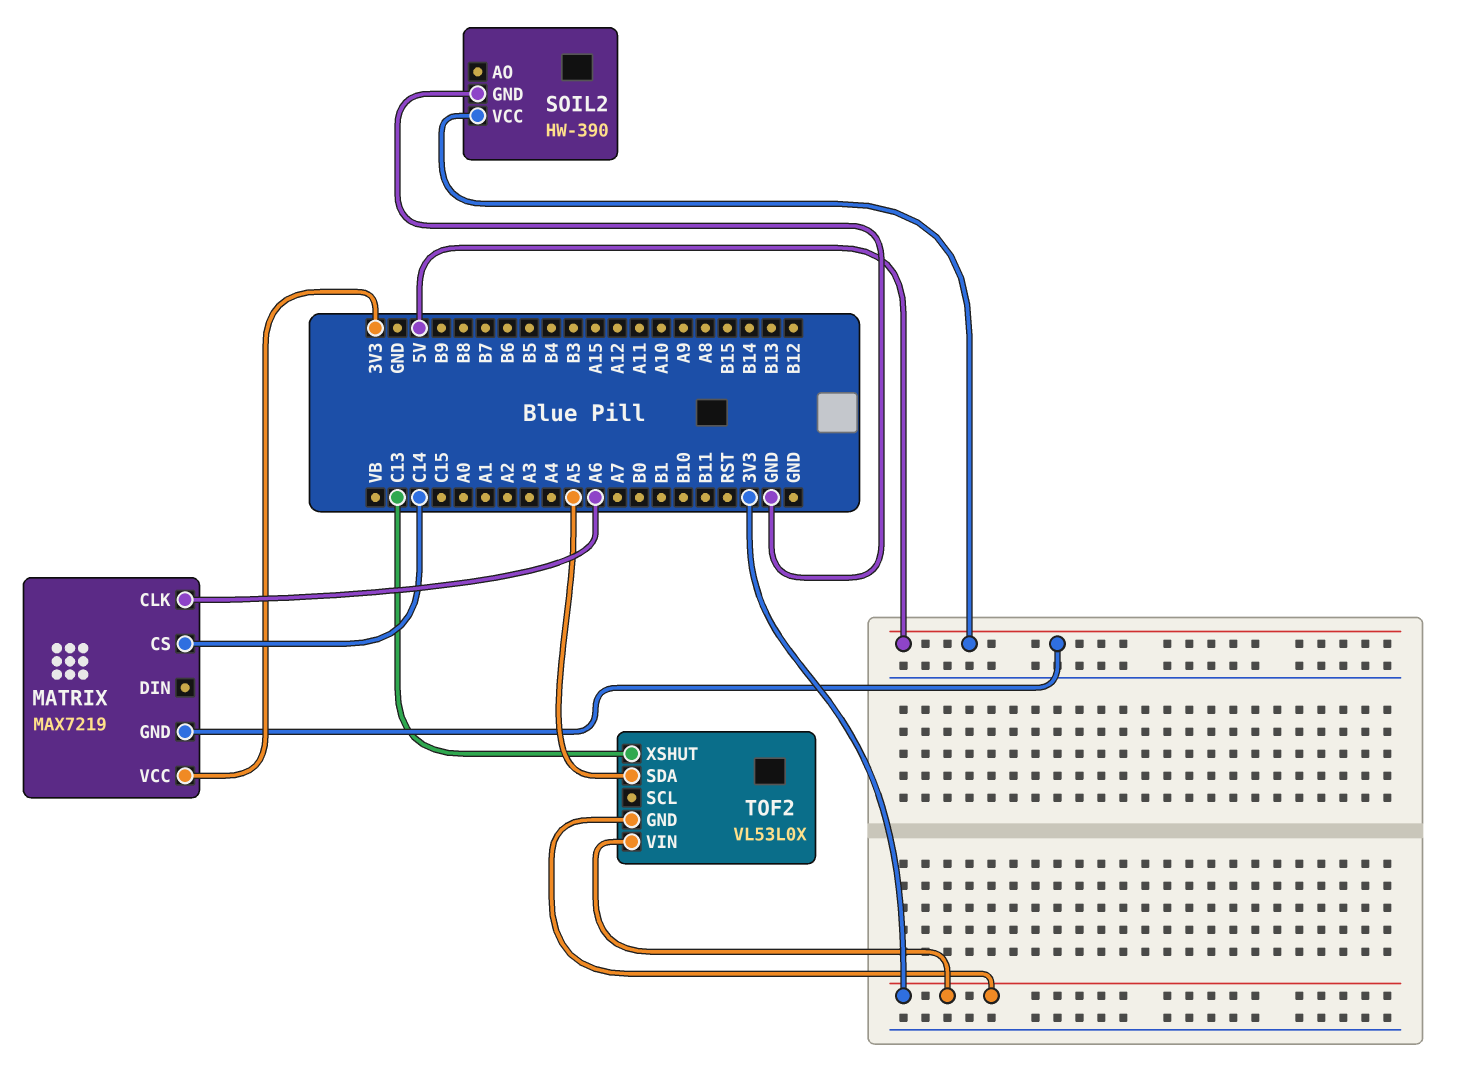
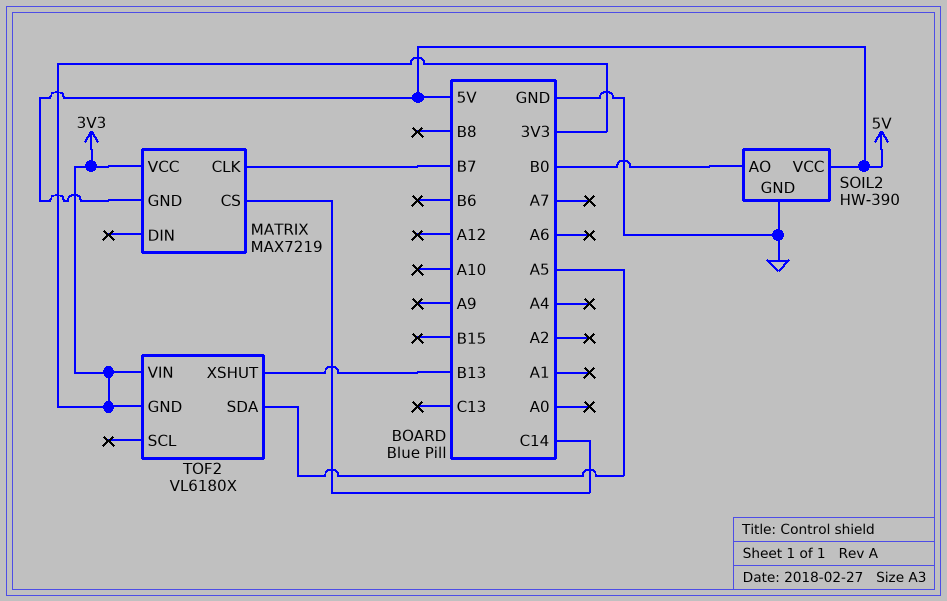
MATRIX pin CLK: A6 -> B7
SOIL2 pin AO: none -> B0
TOF2: VL53L0X -> VL6180X
TOF2 pin XSHUT: C13 -> B13

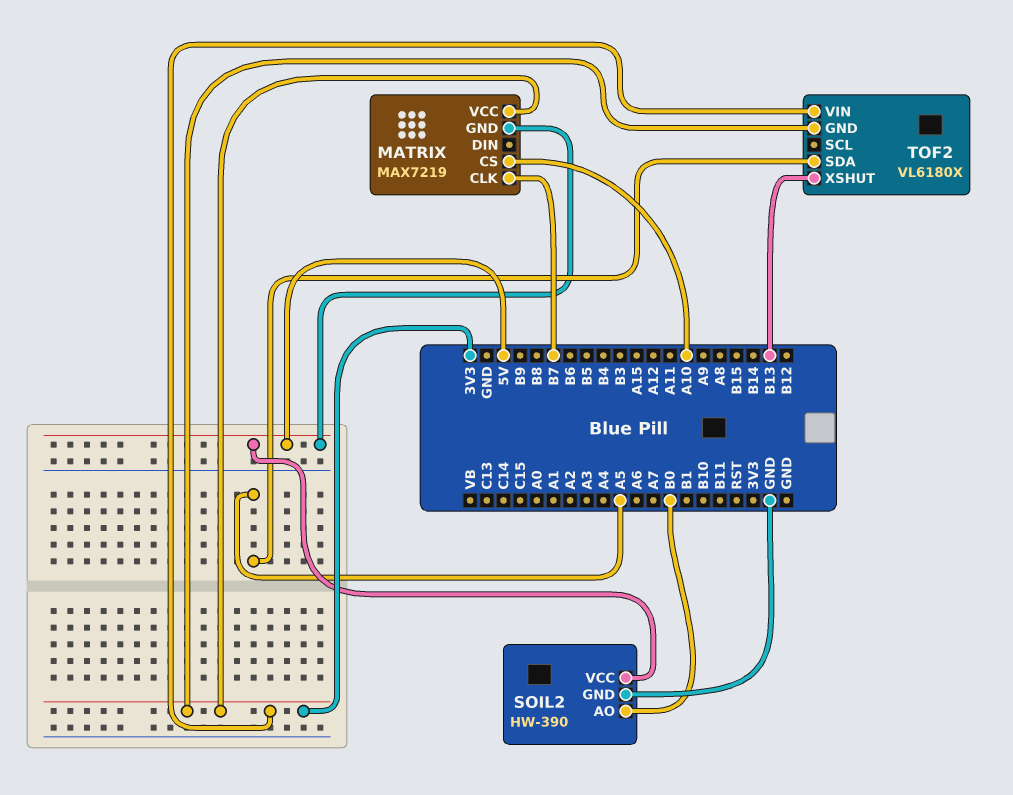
MATRIX pin CS: C14 -> A10

